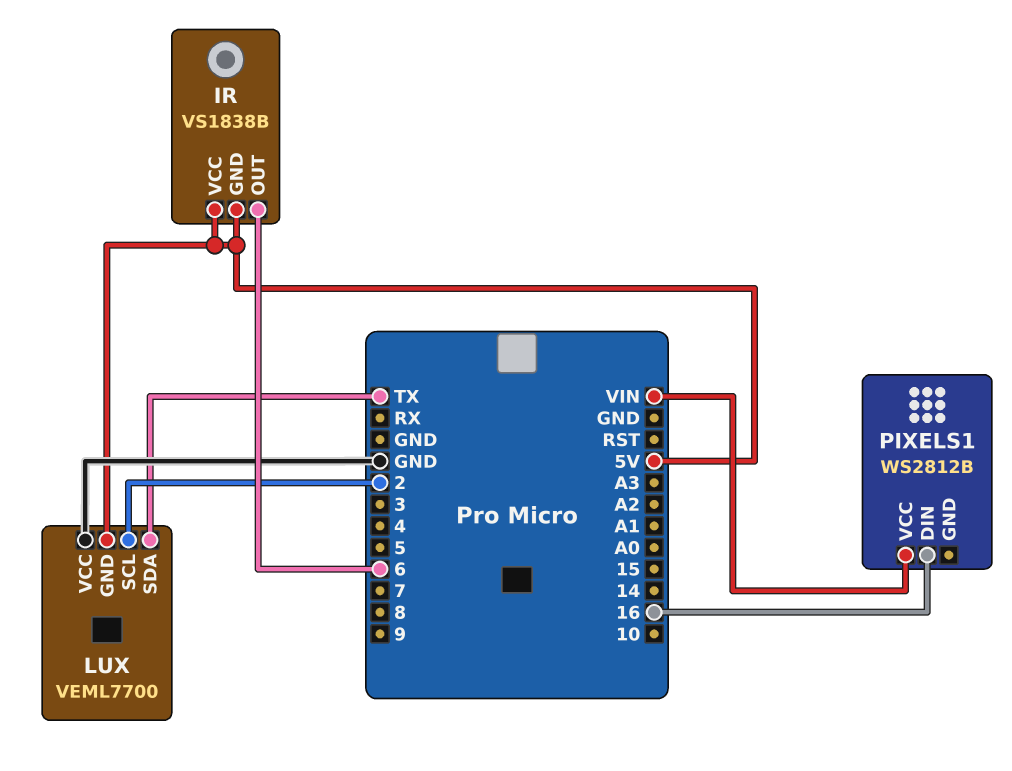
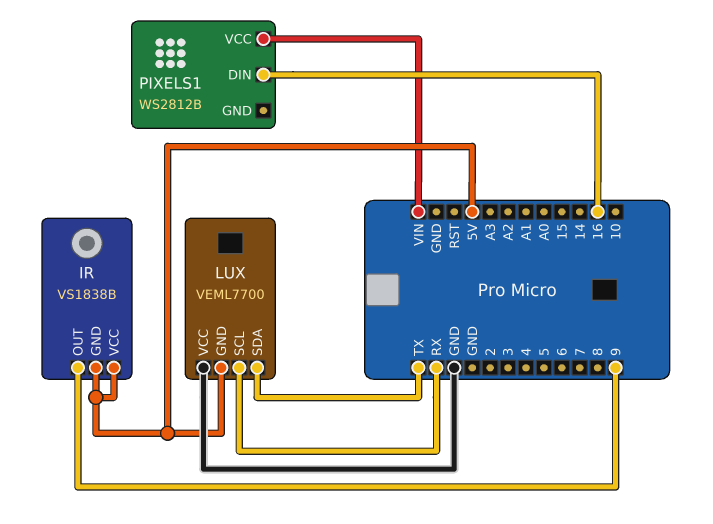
IR pin OUT: 6 -> 9
LUX pin SCL: 2 -> RX

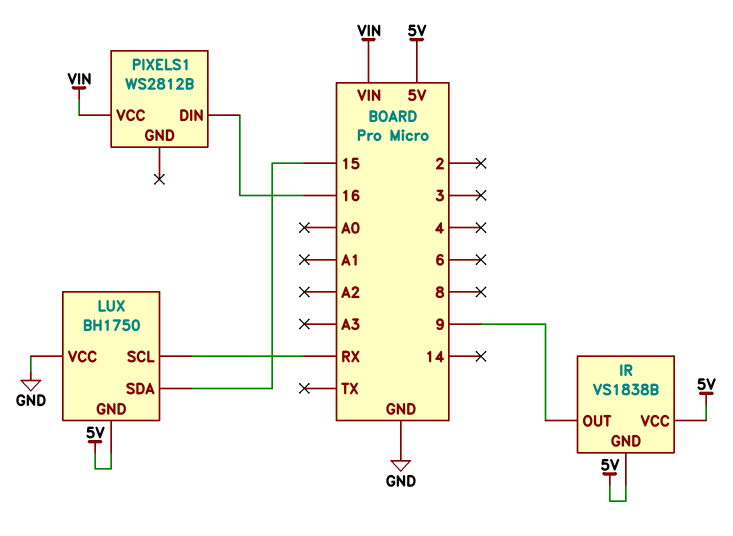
LUX: VEML7700 -> BH1750
LUX pin SDA: TX -> 15

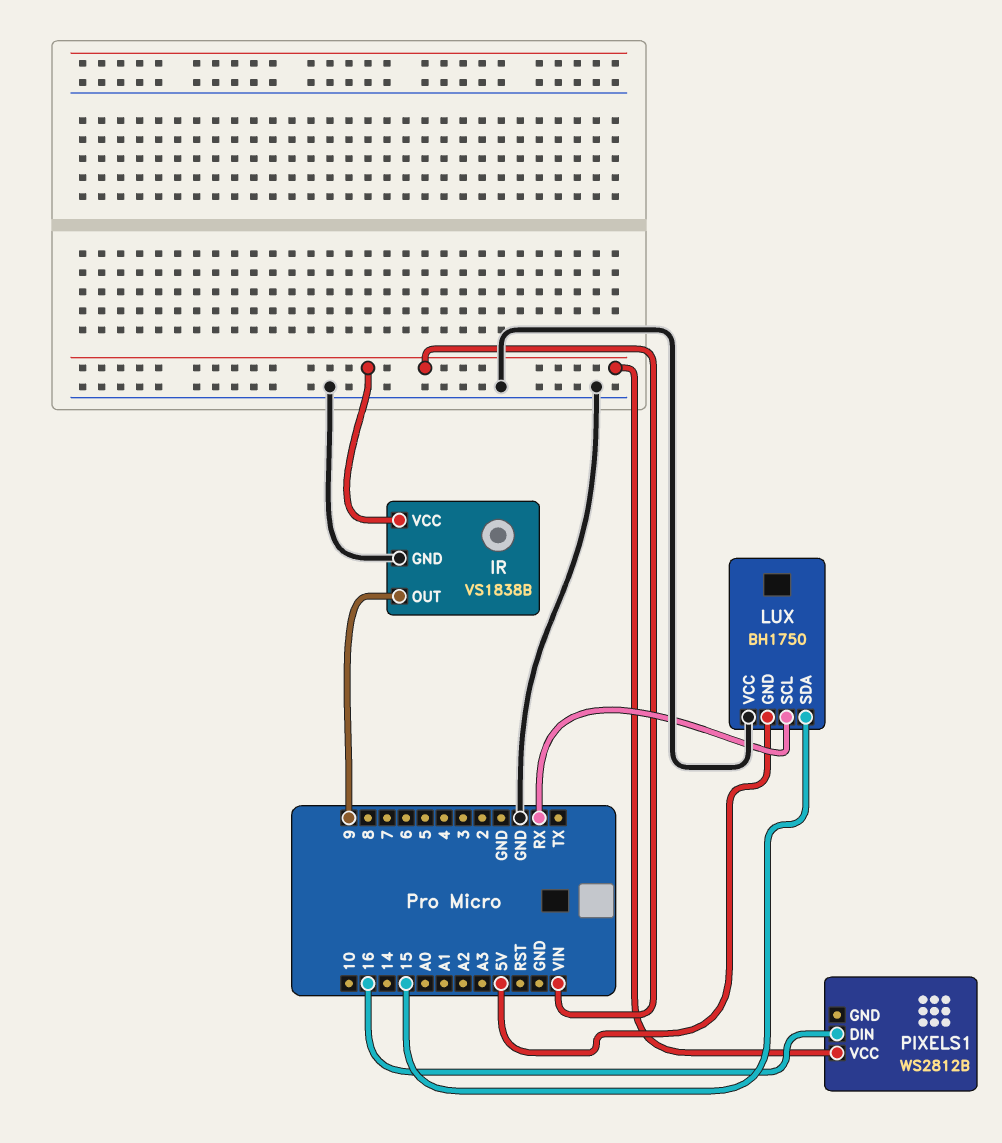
IR pin GND: 5V -> GND
IR pin VCC: 5V -> VIN

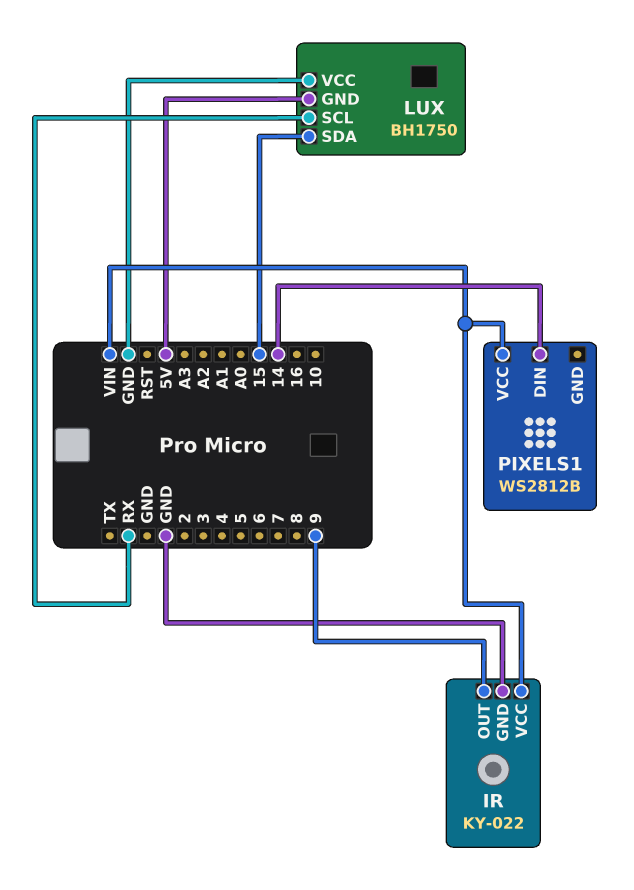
IR: VS1838B -> KY-022
PIXELS1 pin DIN: 16 -> 14

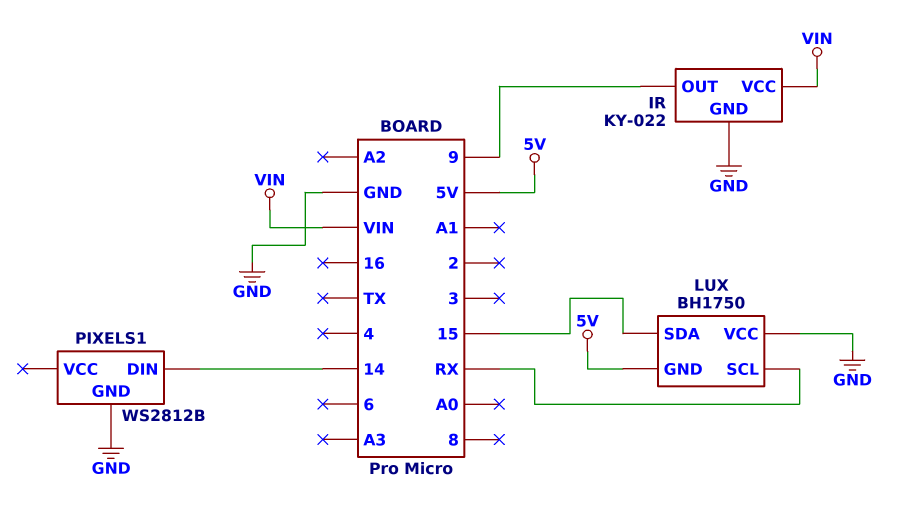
PIXELS1 pin GND: none -> GND
PIXELS1 pin VCC: VIN -> none

